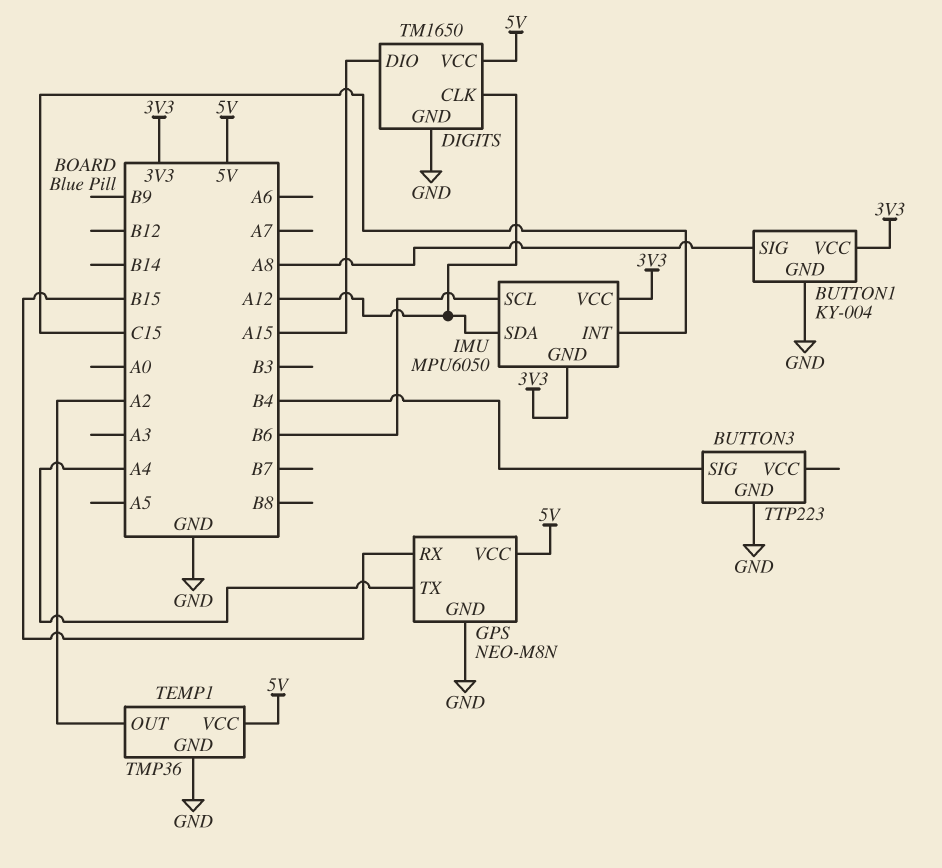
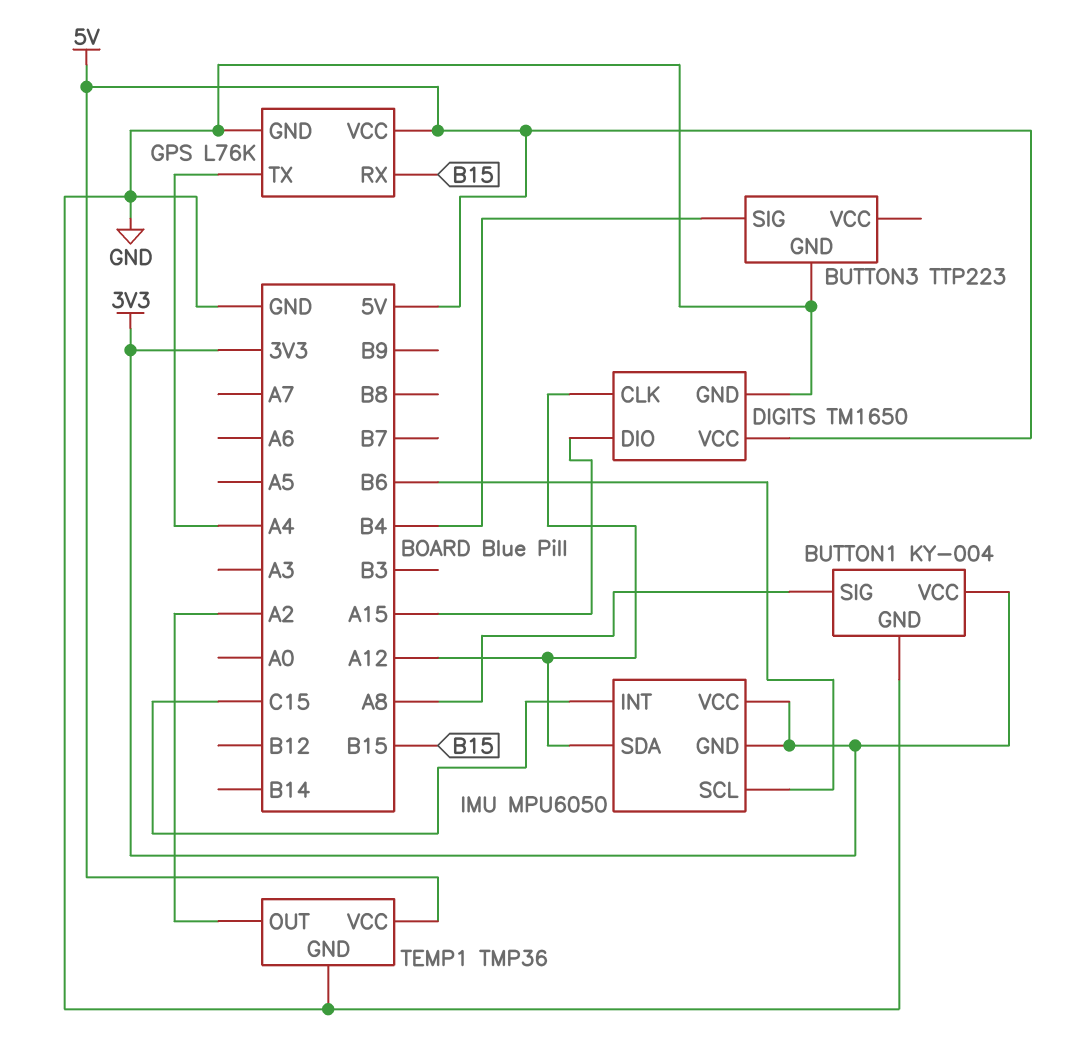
GPS: NEO-M8N -> L76K

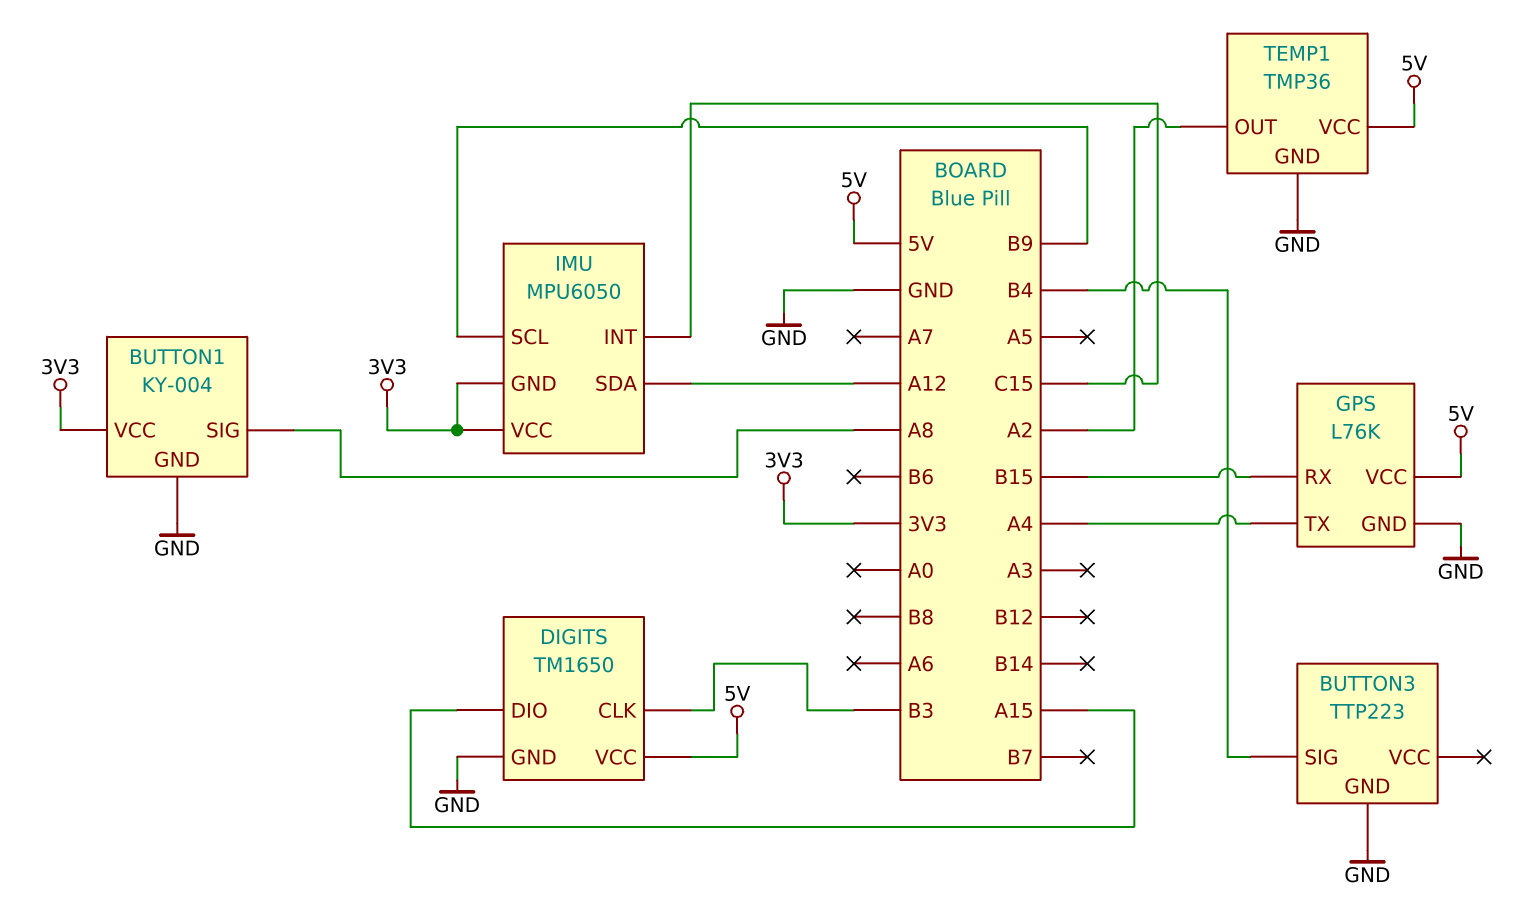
DIGITS pin CLK: A12 -> B3
IMU pin SCL: B6 -> B9

